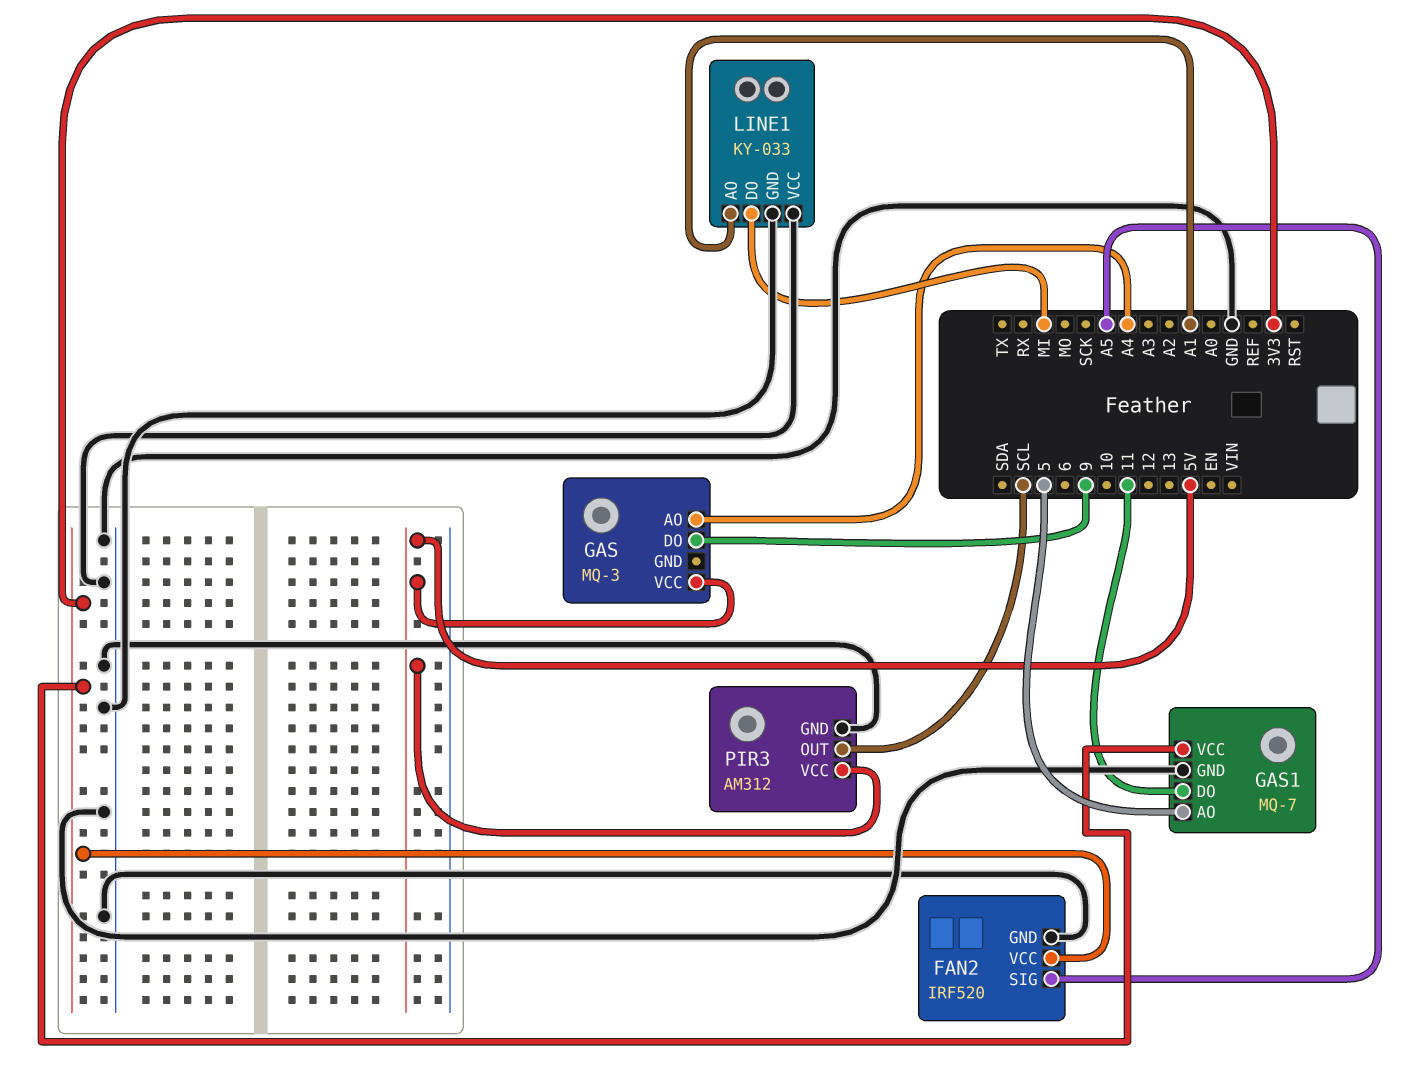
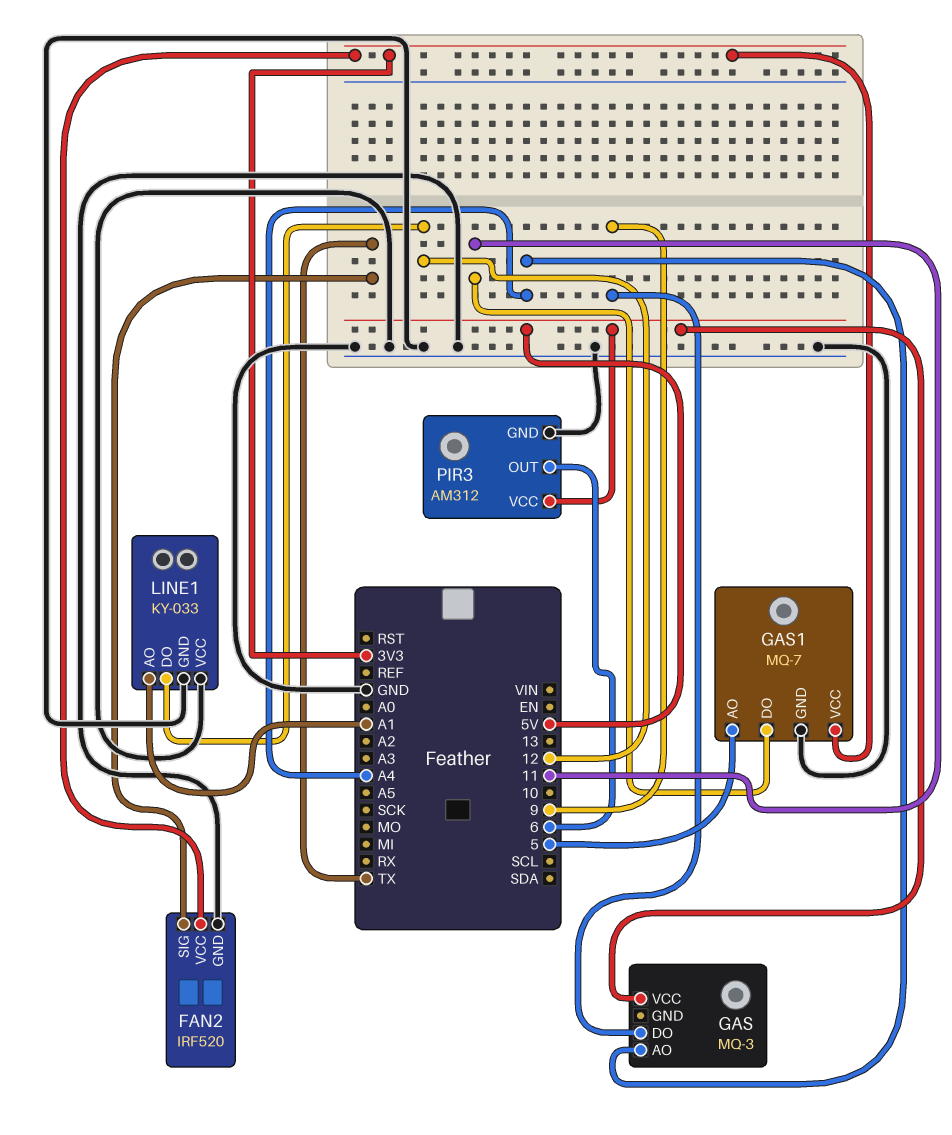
FAN2 pin SIG: A5 -> TX
LINE1 pin DO: MI -> 12
PIR3 pin OUT: SCL -> 6

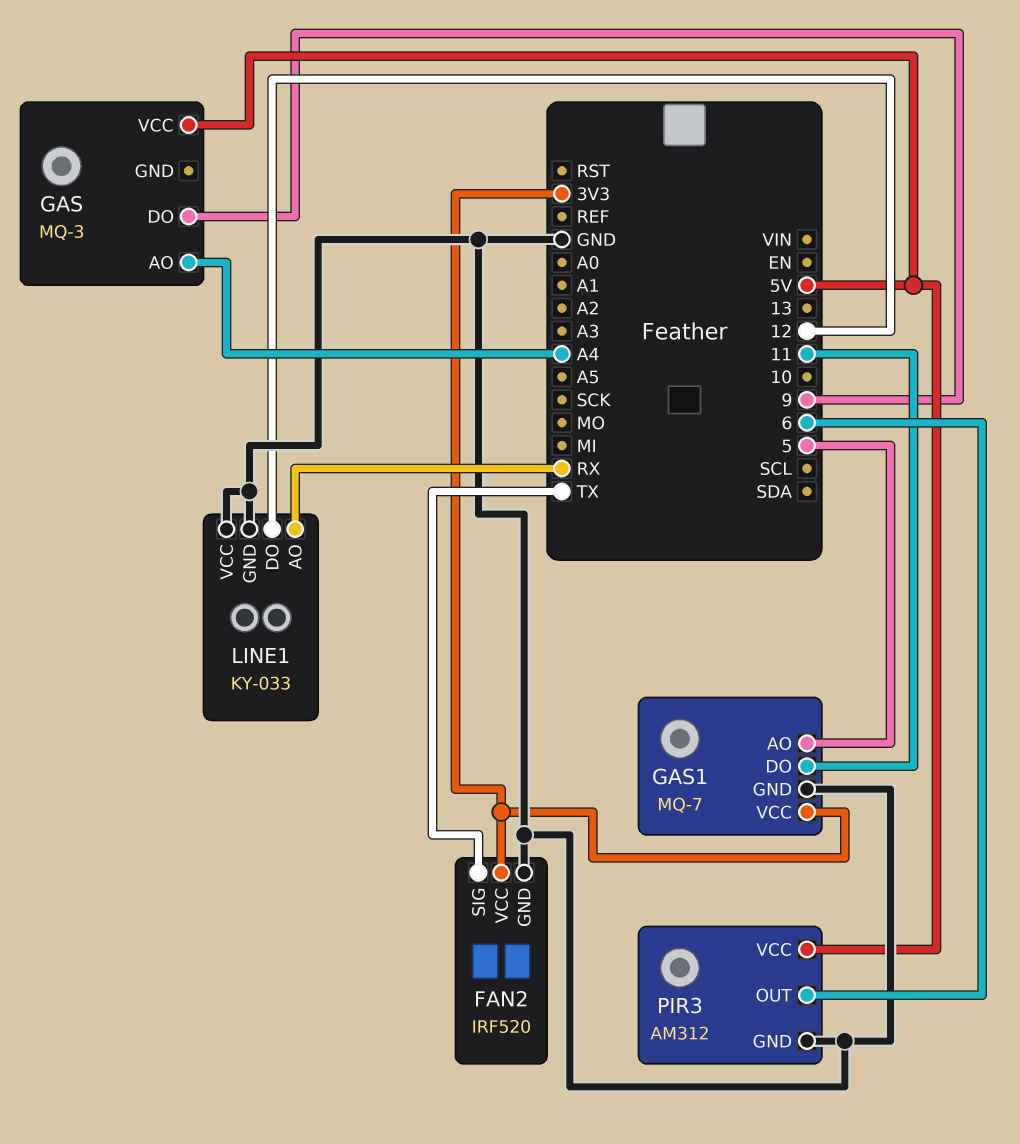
LINE1 pin AO: A1 -> RX

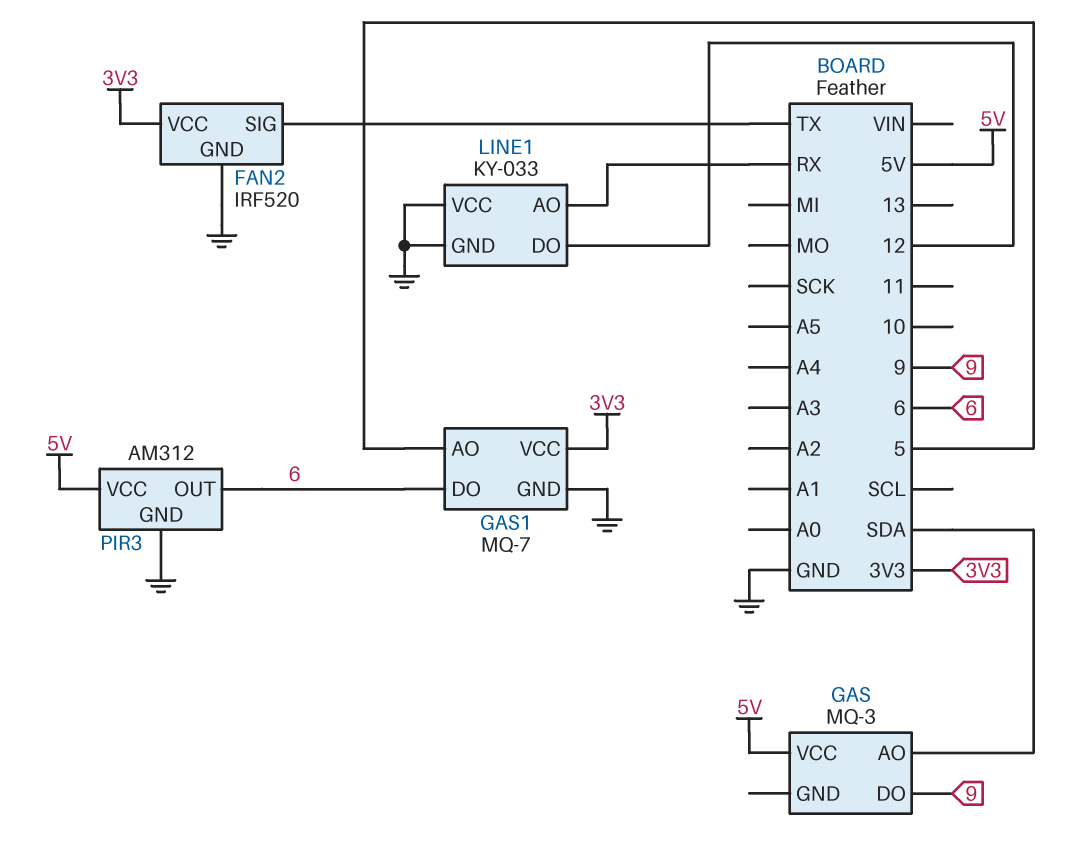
GAS pin AO: A4 -> SDA
GAS1 pin DO: 11 -> 6

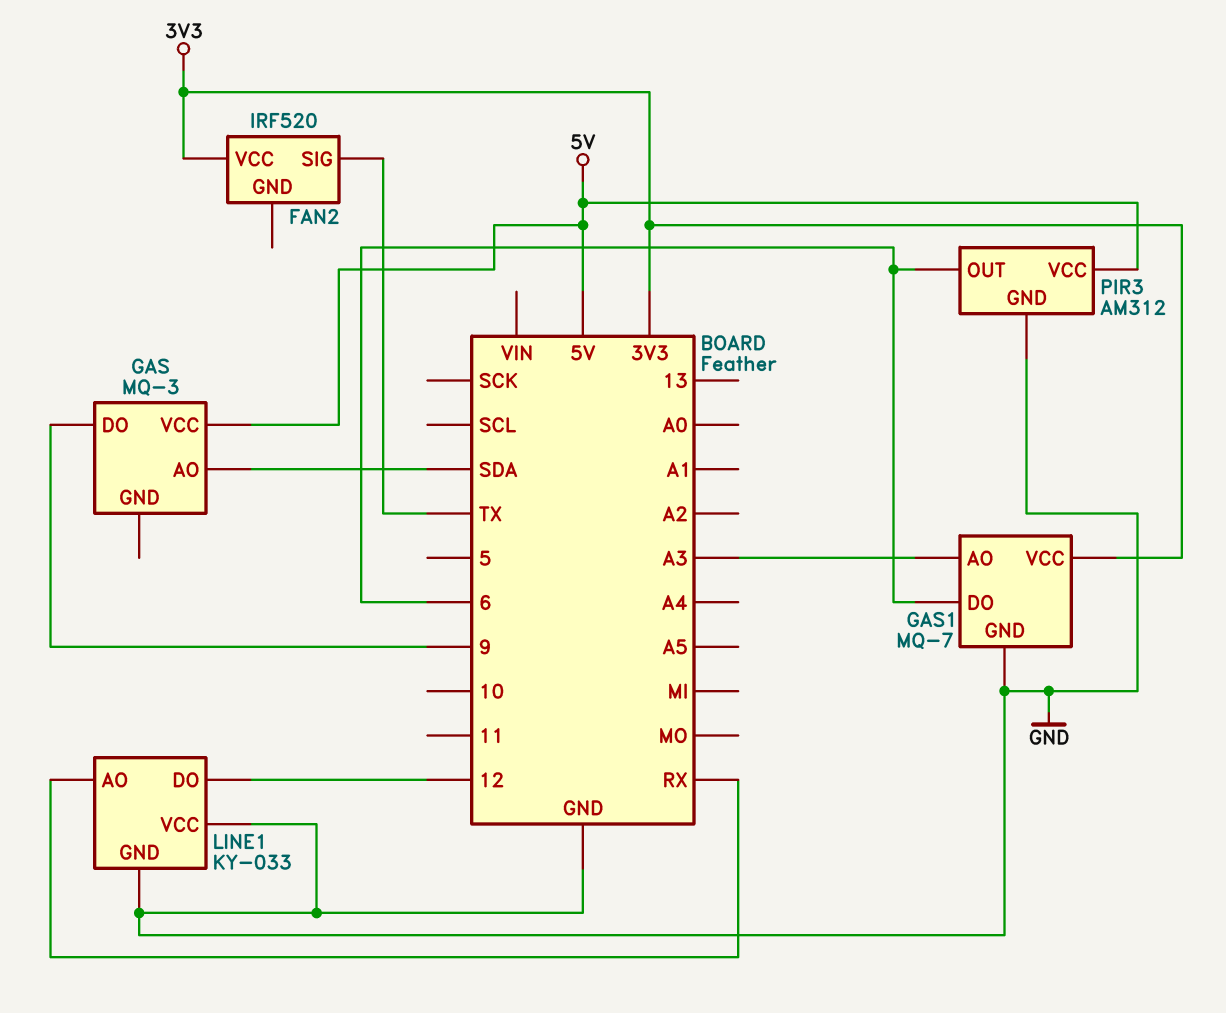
FAN2 pin GND: GND -> none
GAS1 pin AO: 5 -> A3

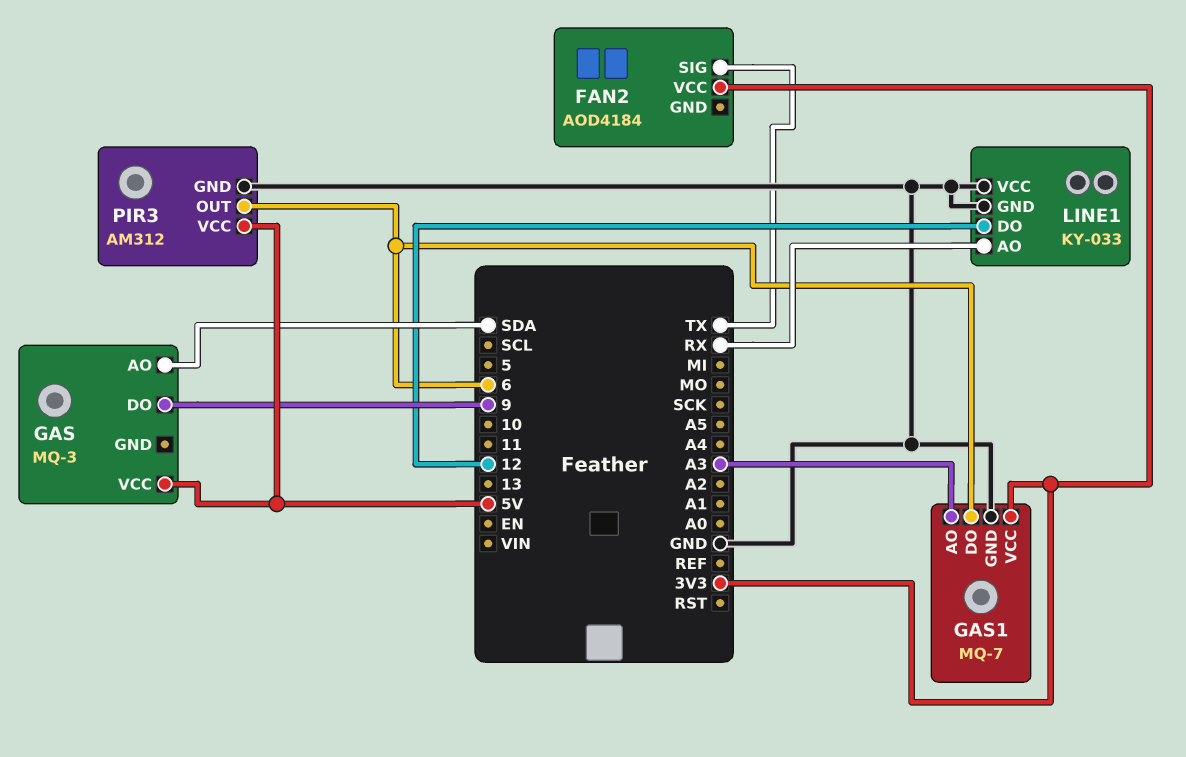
FAN2: IRF520 -> AOD4184

